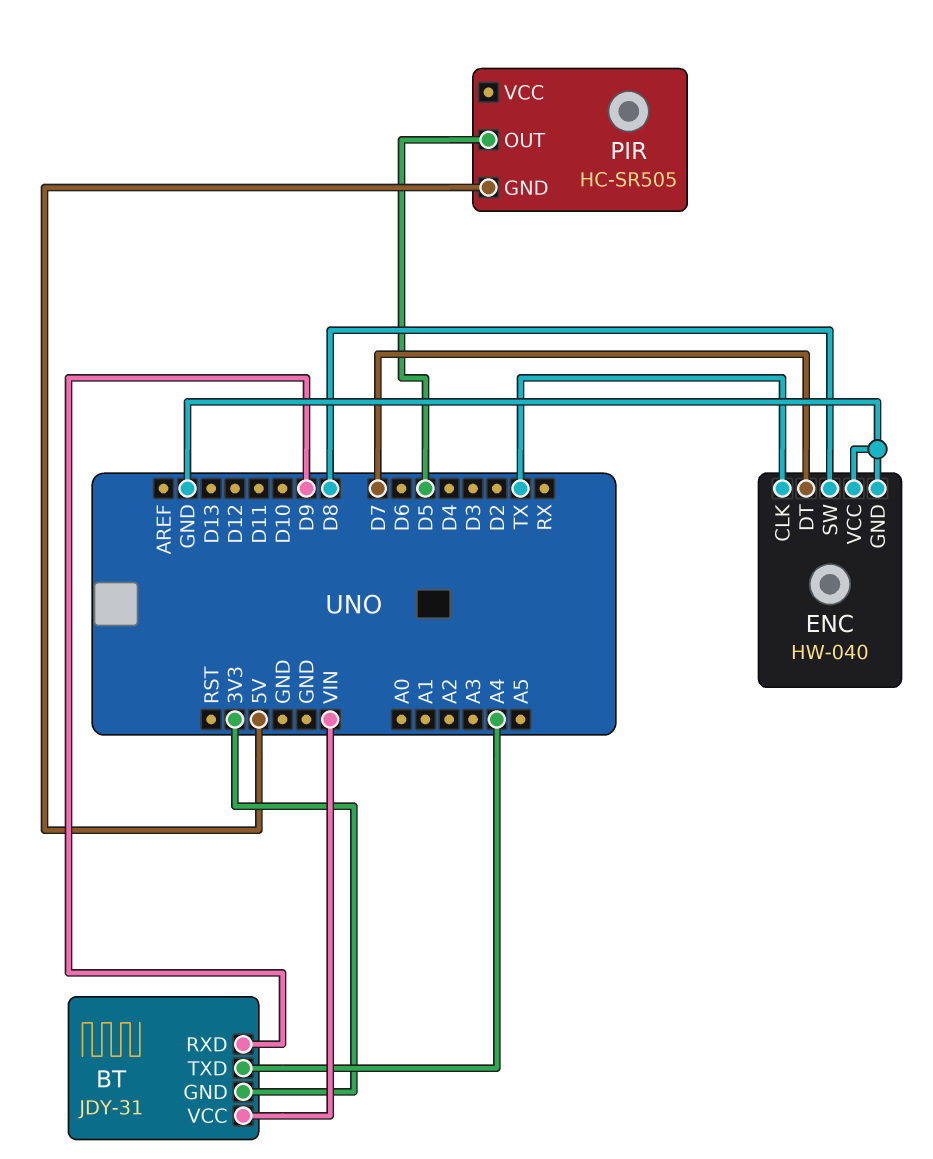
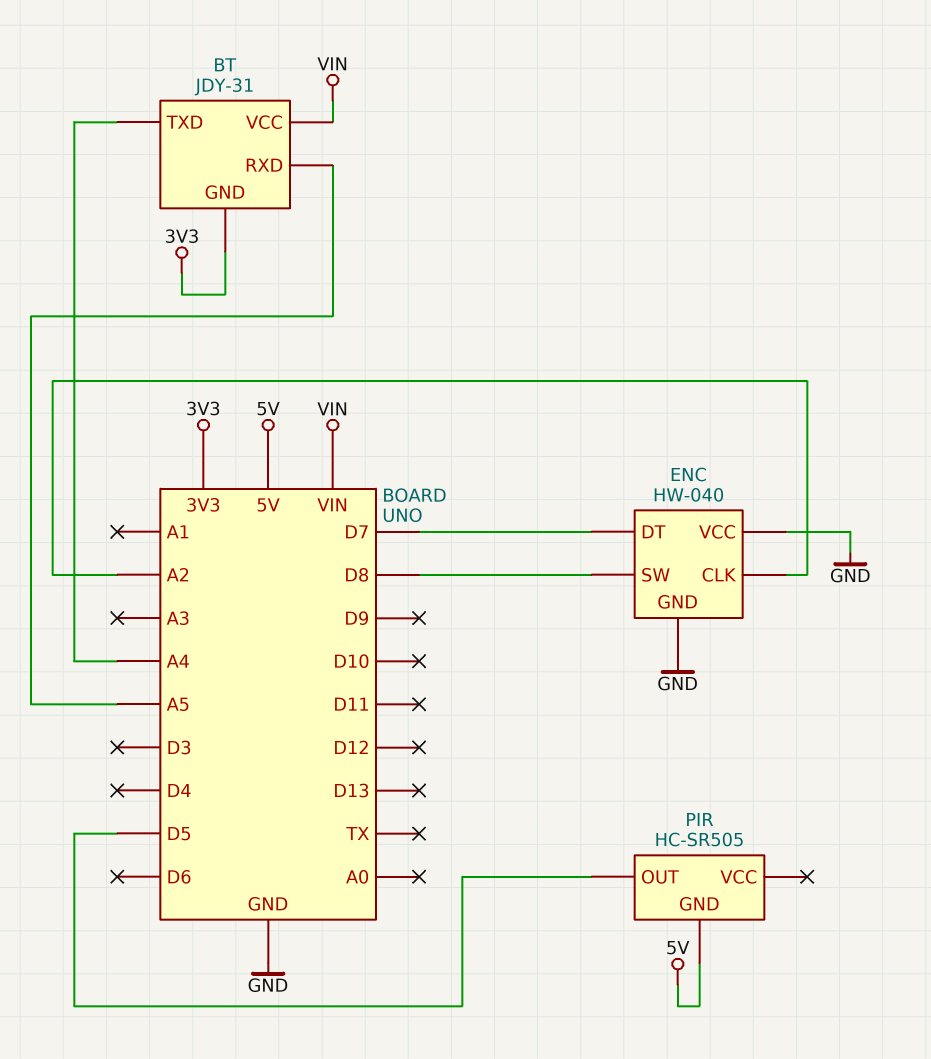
BT pin RXD: D9 -> A5
ENC pin CLK: TX -> A2

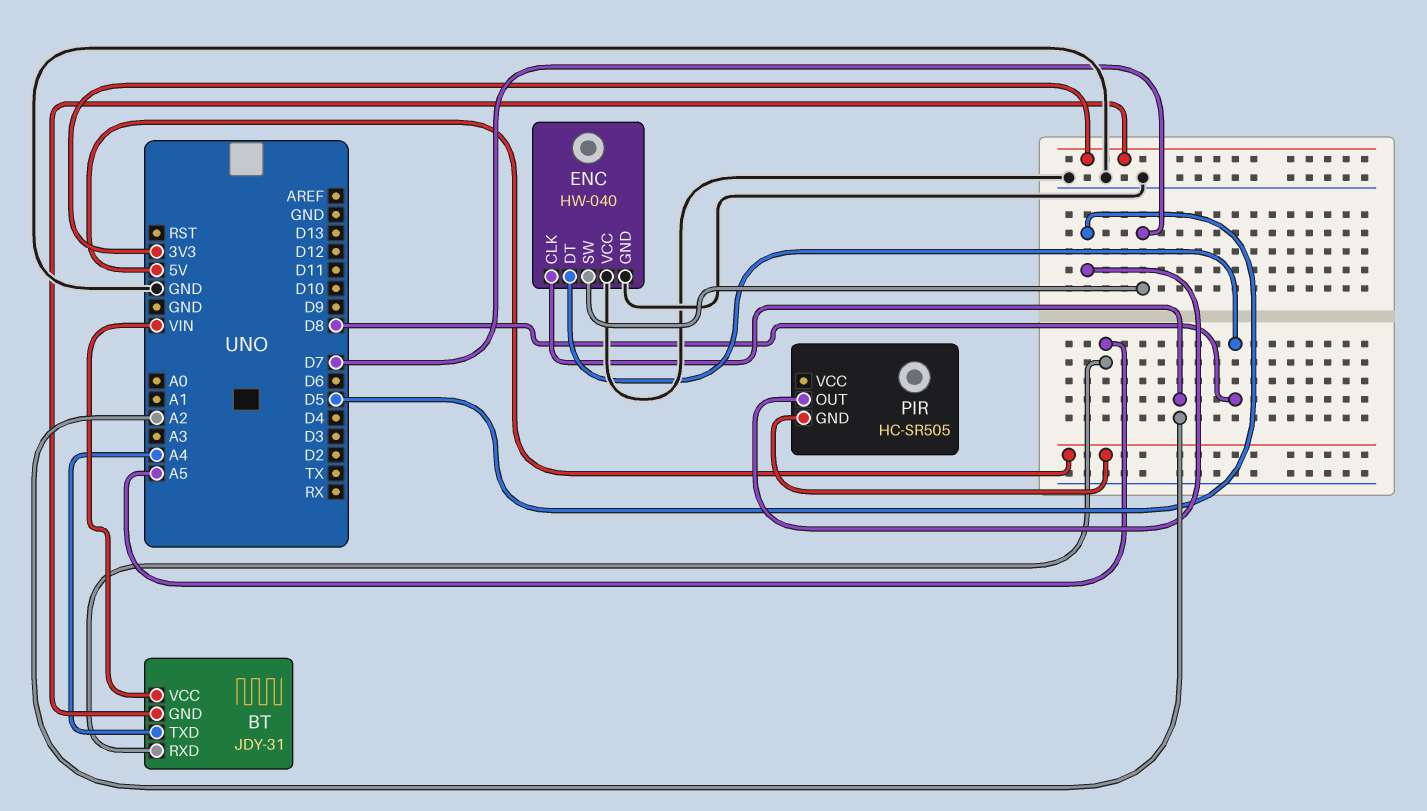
ENC pin DT: D7 -> D8
ENC pin SW: D8 -> D7

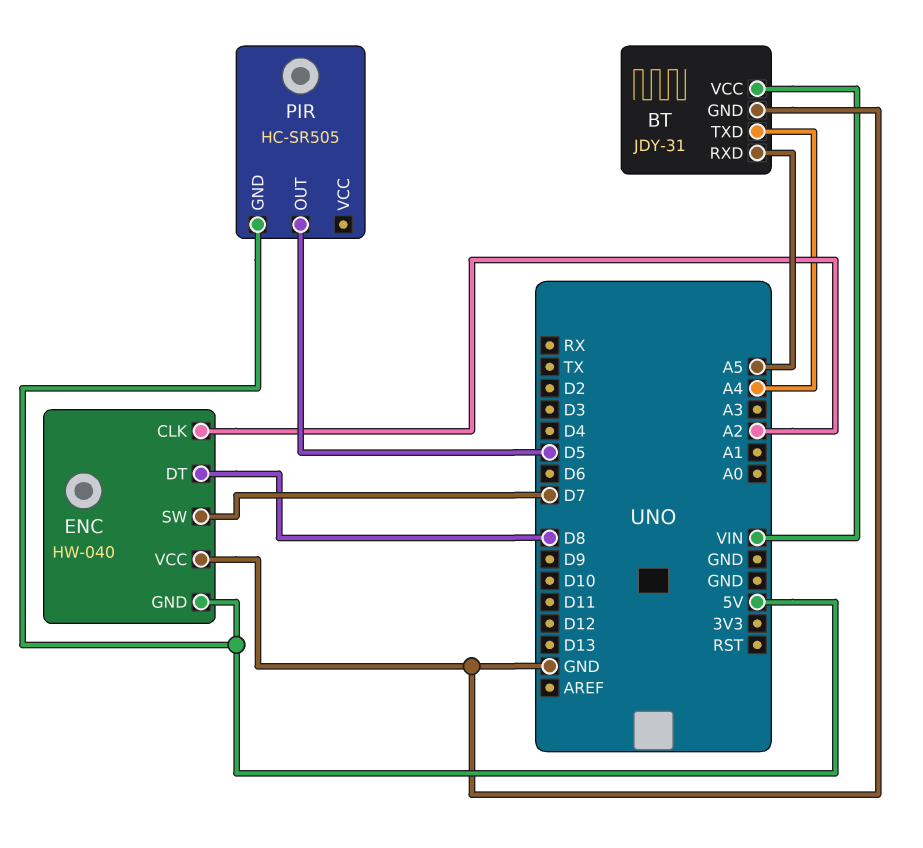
BT pin GND: 3V3 -> GND
ENC pin GND: GND -> 5V

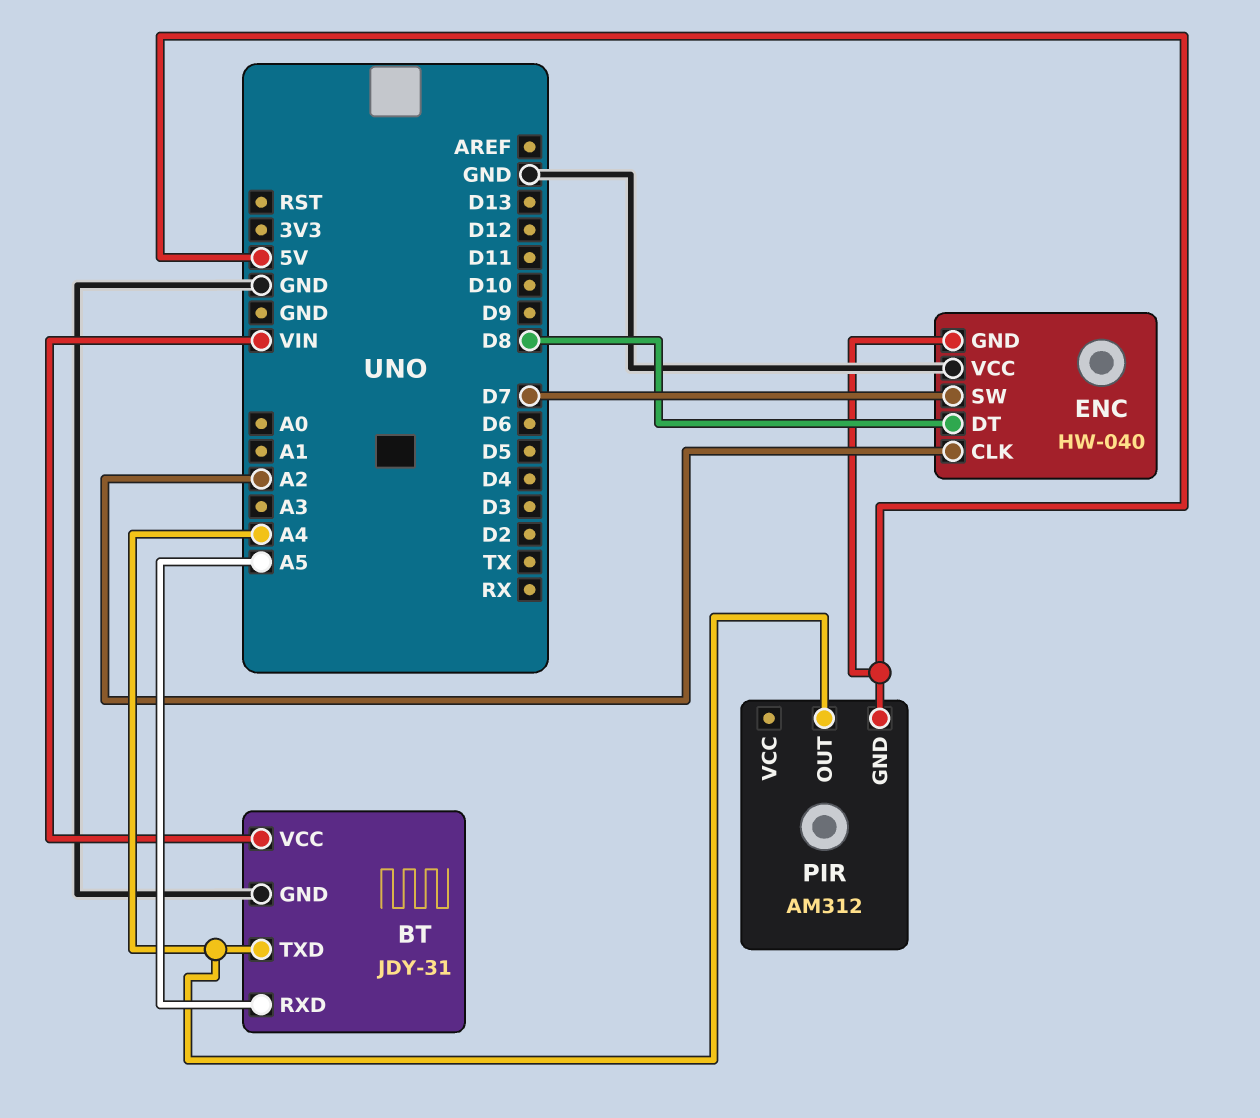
PIR: HC-SR505 -> AM312
PIR pin OUT: D5 -> A4

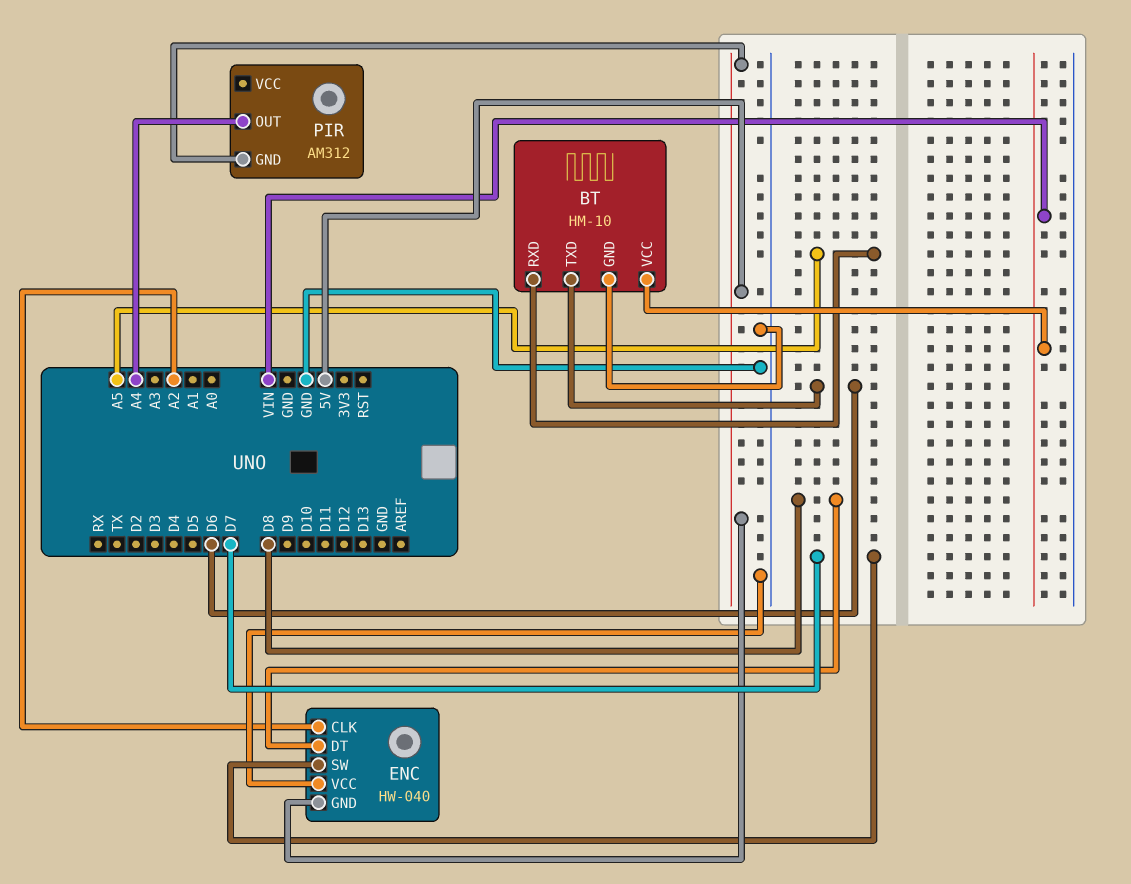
BT: JDY-31 -> HM-10
BT pin TXD: A4 -> D6

